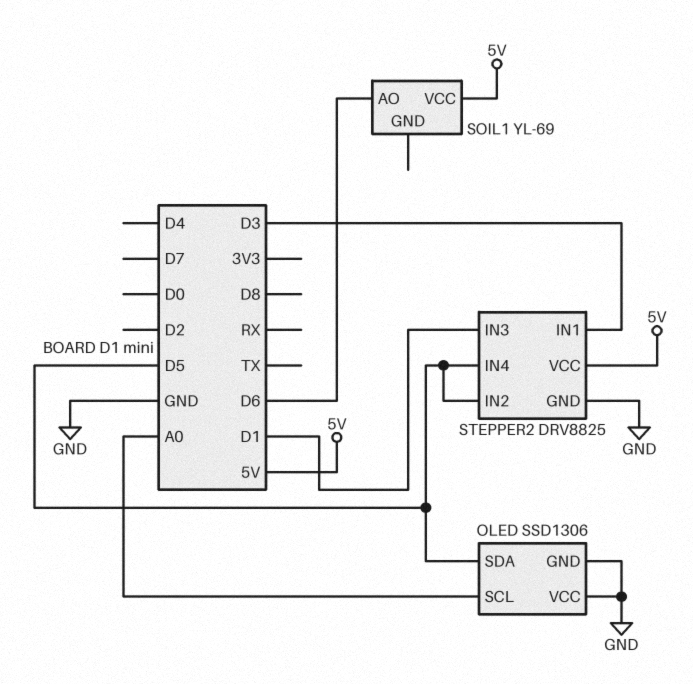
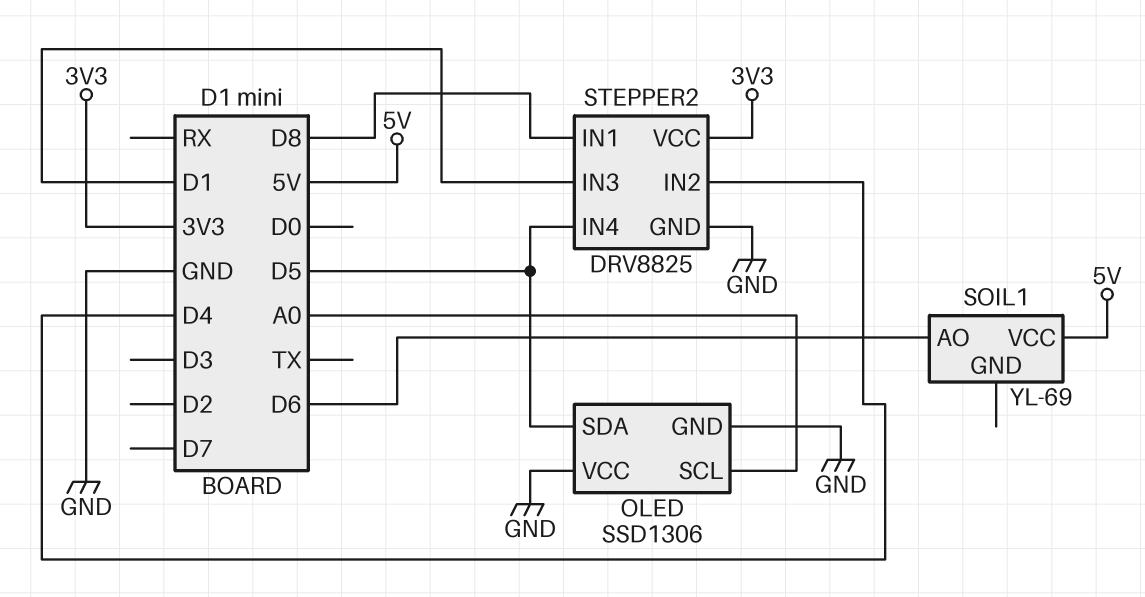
STEPPER2 pin IN1: D3 -> D8
STEPPER2 pin IN2: D5 -> D4
STEPPER2 pin VCC: 5V -> 3V3

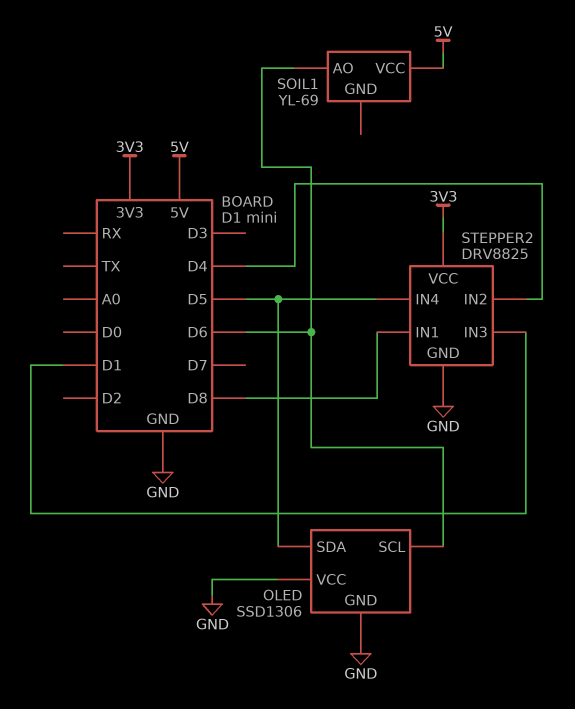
OLED pin SCL: A0 -> D6

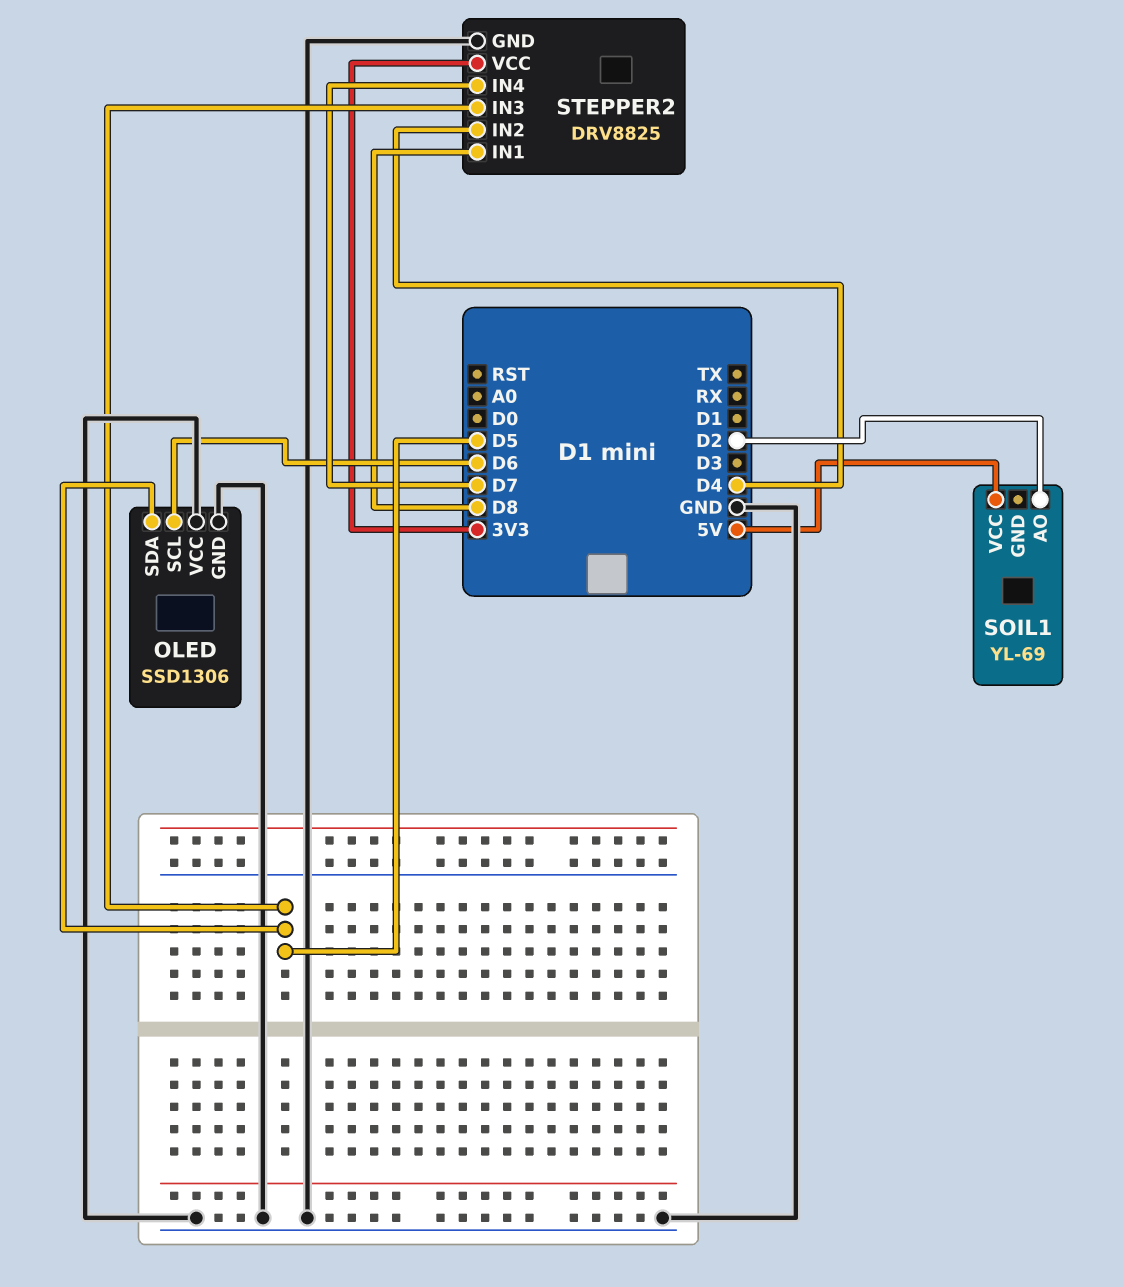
SOIL1 pin AO: D6 -> D2
STEPPER2 pin IN3: D1 -> D5
STEPPER2 pin IN4: D5 -> D7

